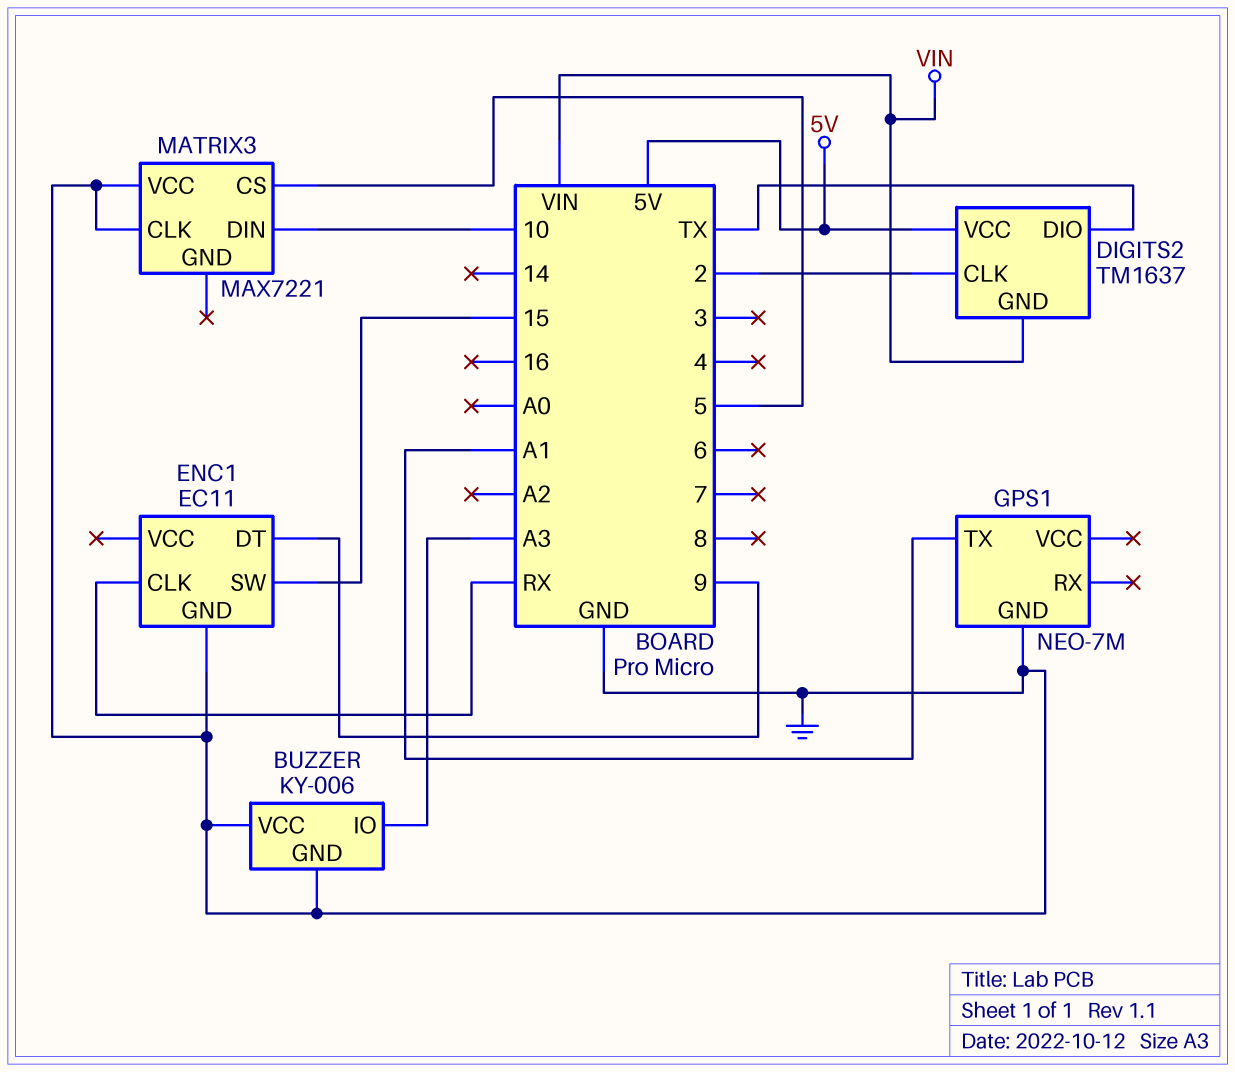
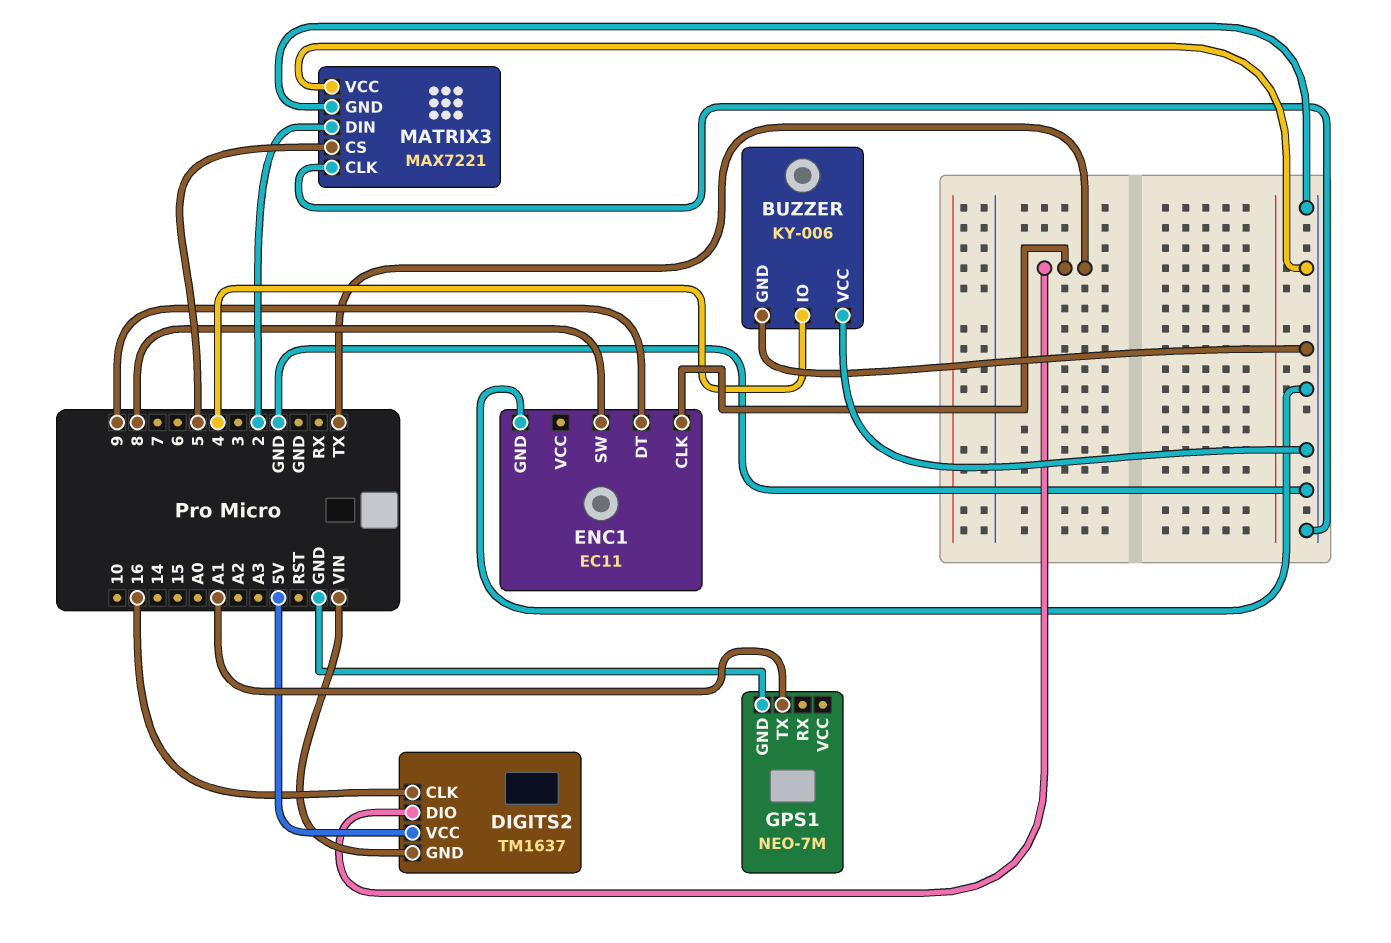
BUZZER pin IO: A3 -> 4
DIGITS2 pin CLK: 2 -> 16
ENC1 pin CLK: RX -> TX
ENC1 pin SW: 15 -> 8
MATRIX3 pin DIN: 10 -> 2
MATRIX3 pin GND: none -> GND

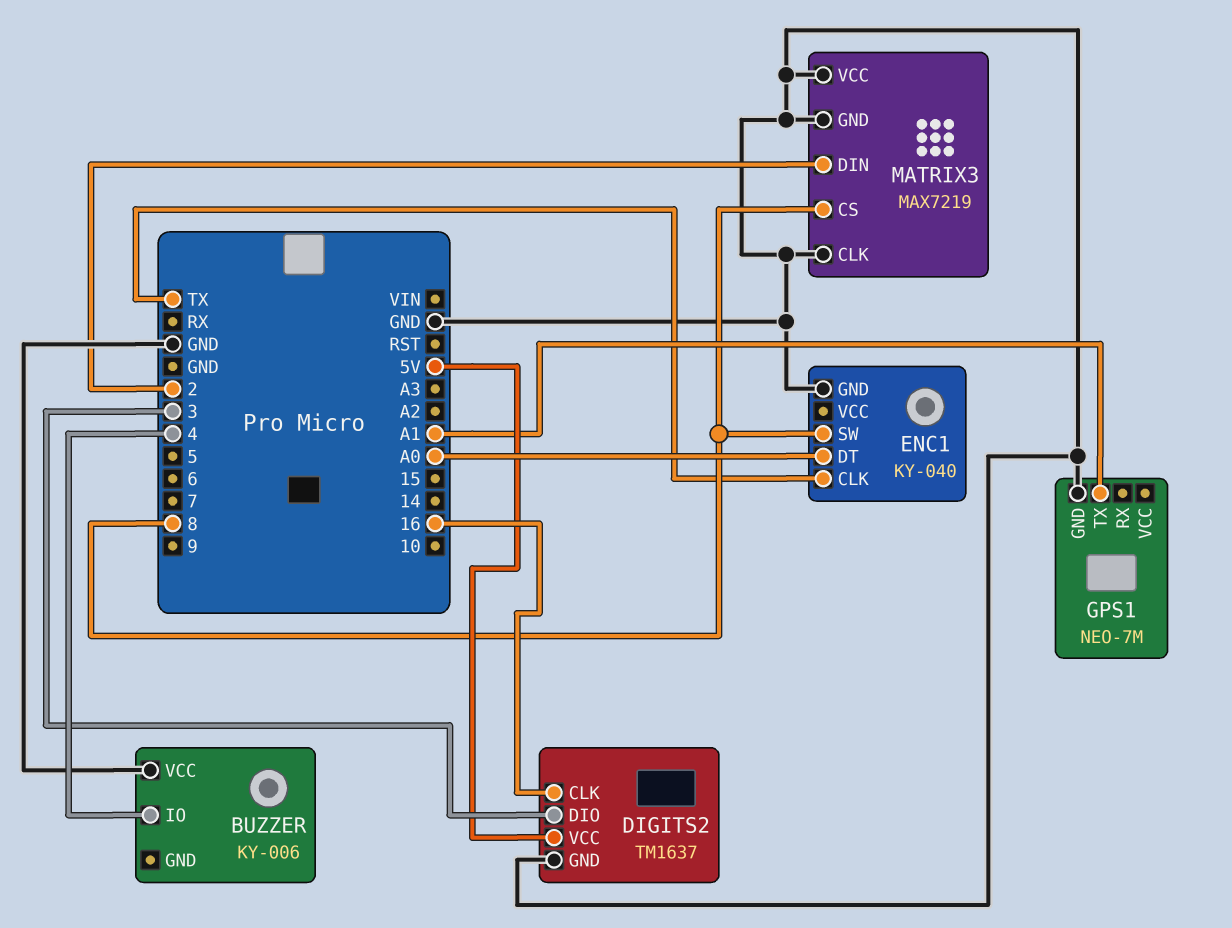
BUZZER pin GND: GND -> none
DIGITS2 pin DIO: TX -> 3
DIGITS2 pin GND: VIN -> GND
ENC1: EC11 -> KY-040
ENC1 pin DT: 9 -> A0
MATRIX3: MAX7221 -> MAX7219
MATRIX3 pin CS: 5 -> 8

